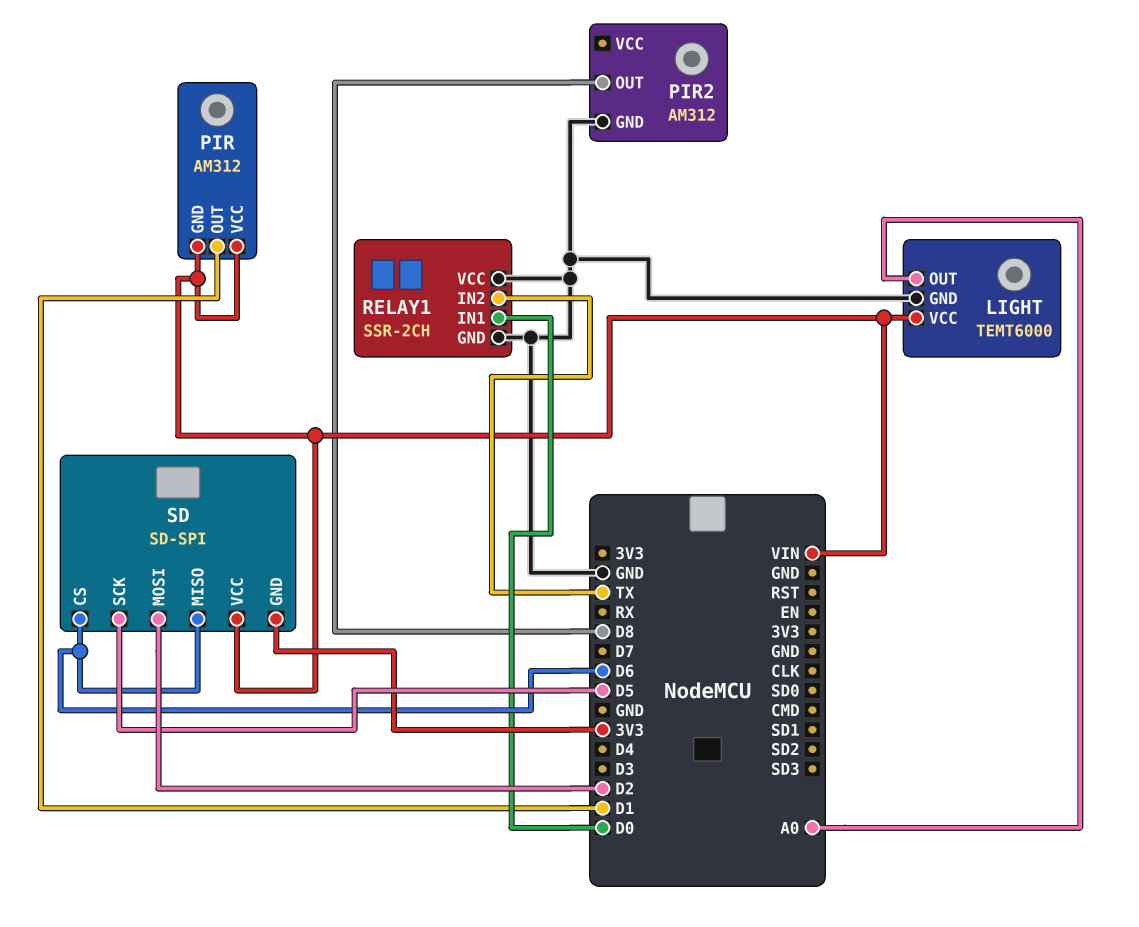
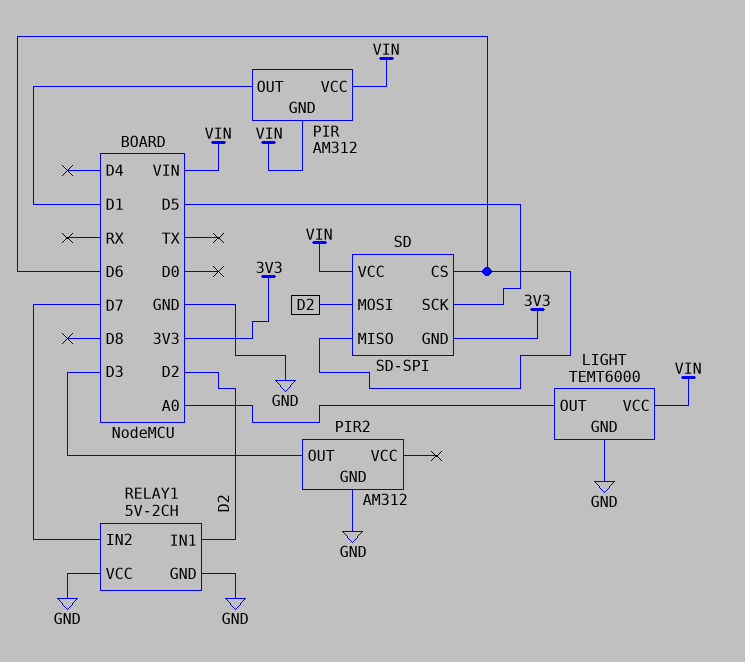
PIR2 pin OUT: D8 -> D3
RELAY1: SSR-2CH -> 5V-2CH
RELAY1 pin IN1: D0 -> D2
RELAY1 pin IN2: TX -> D7

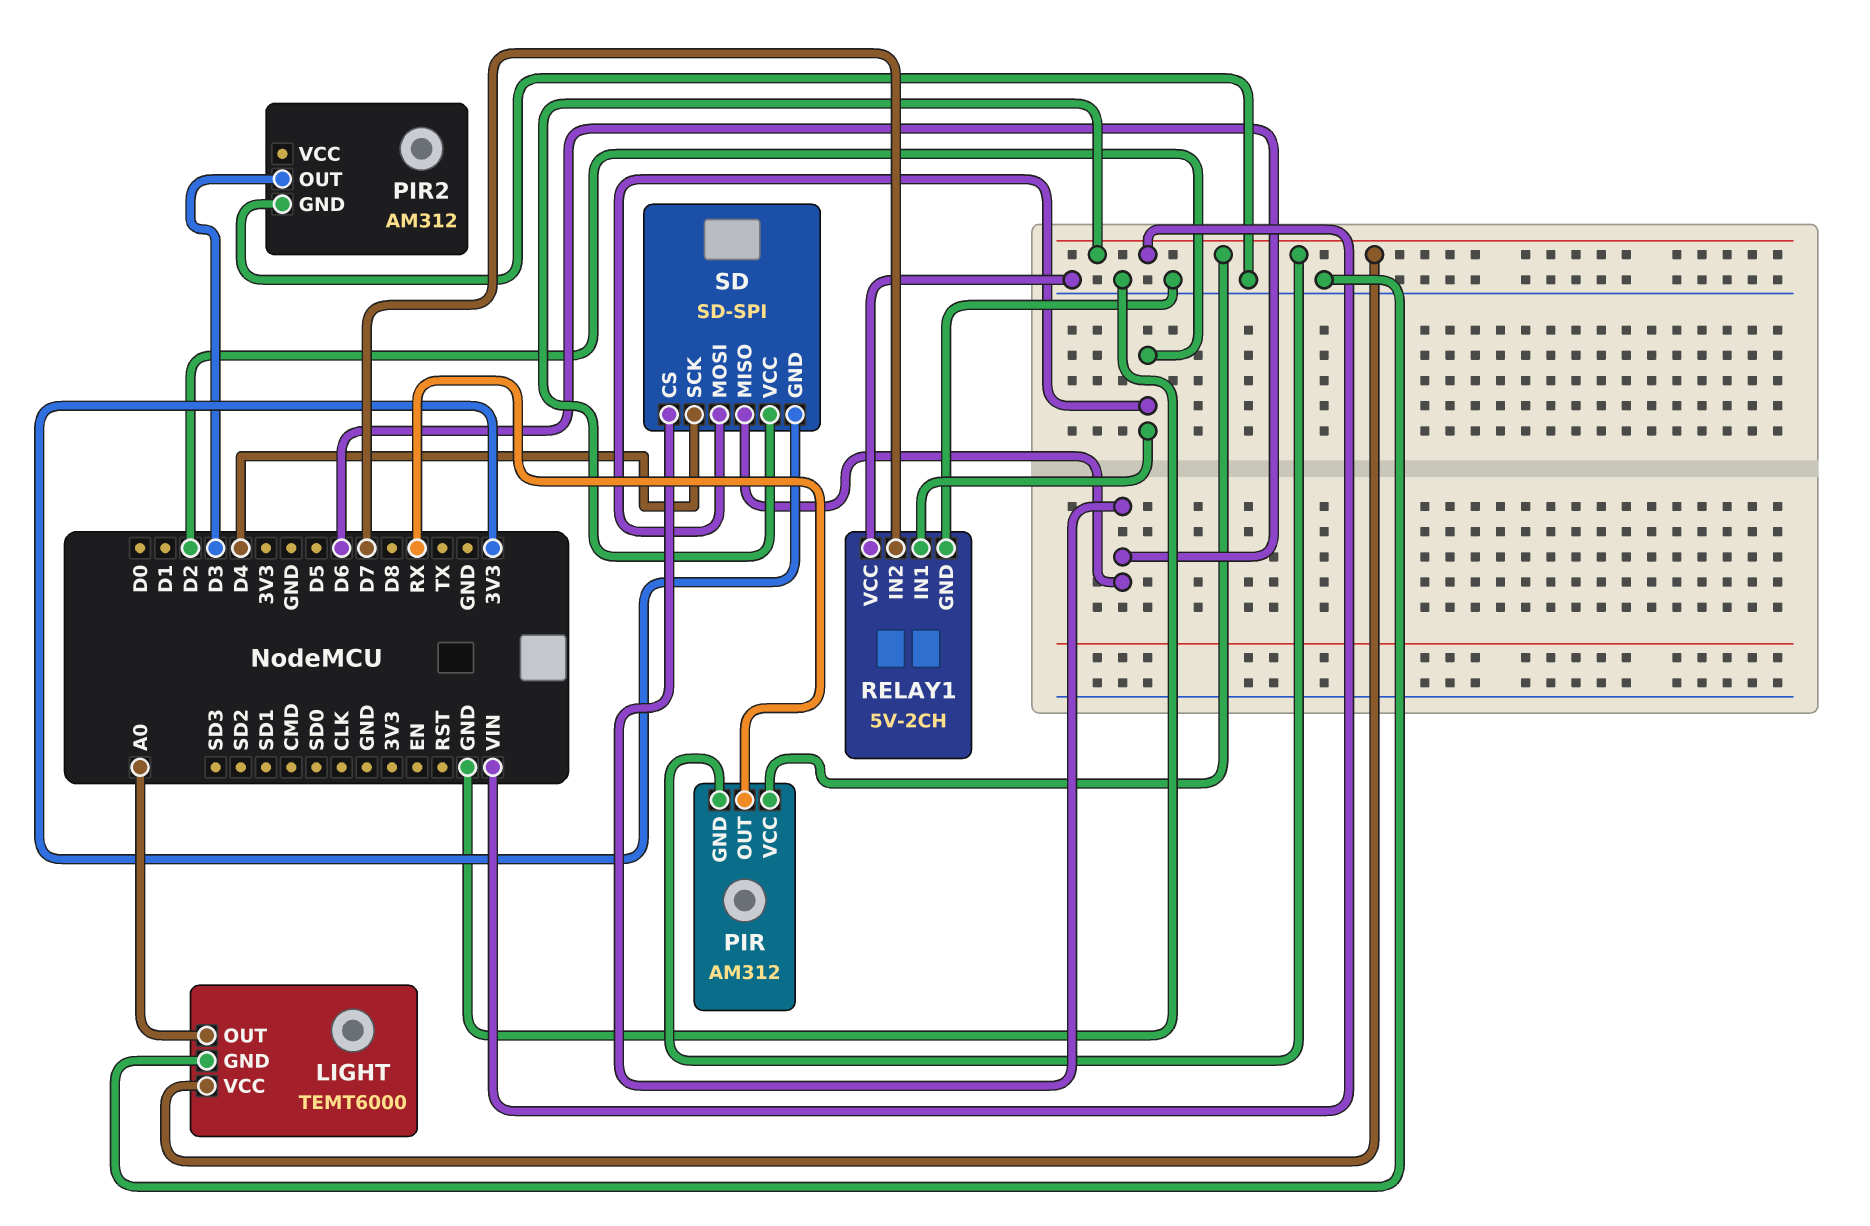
PIR pin OUT: D1 -> RX
SD pin SCK: D5 -> D4

